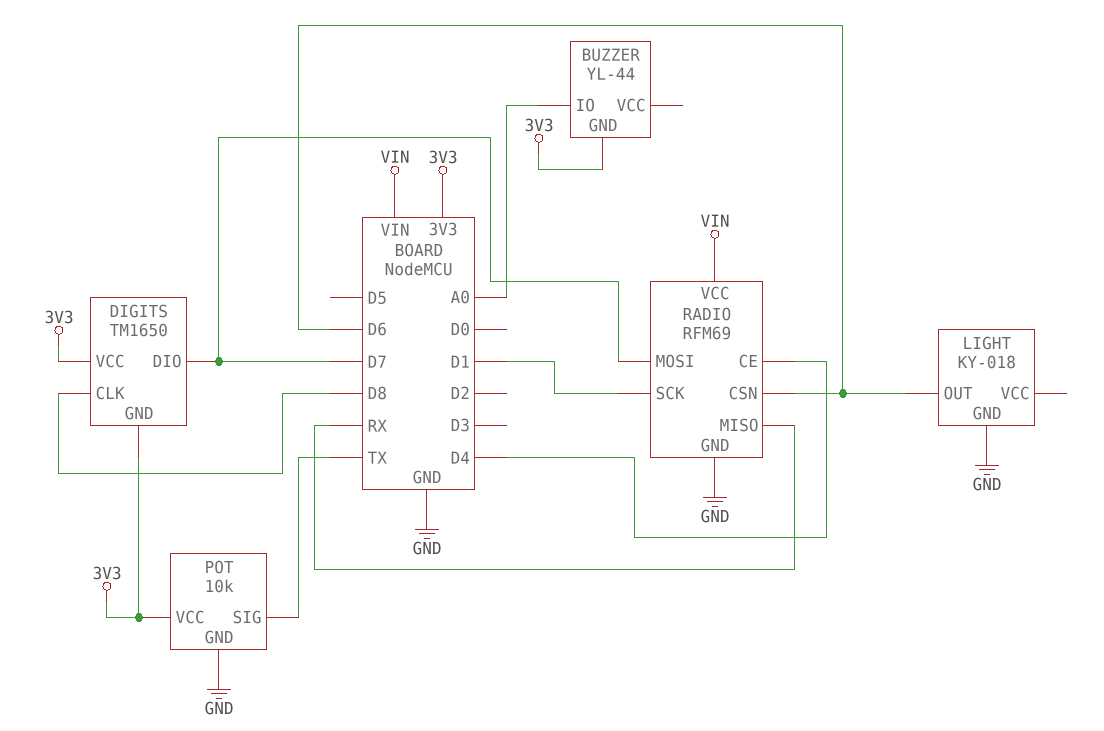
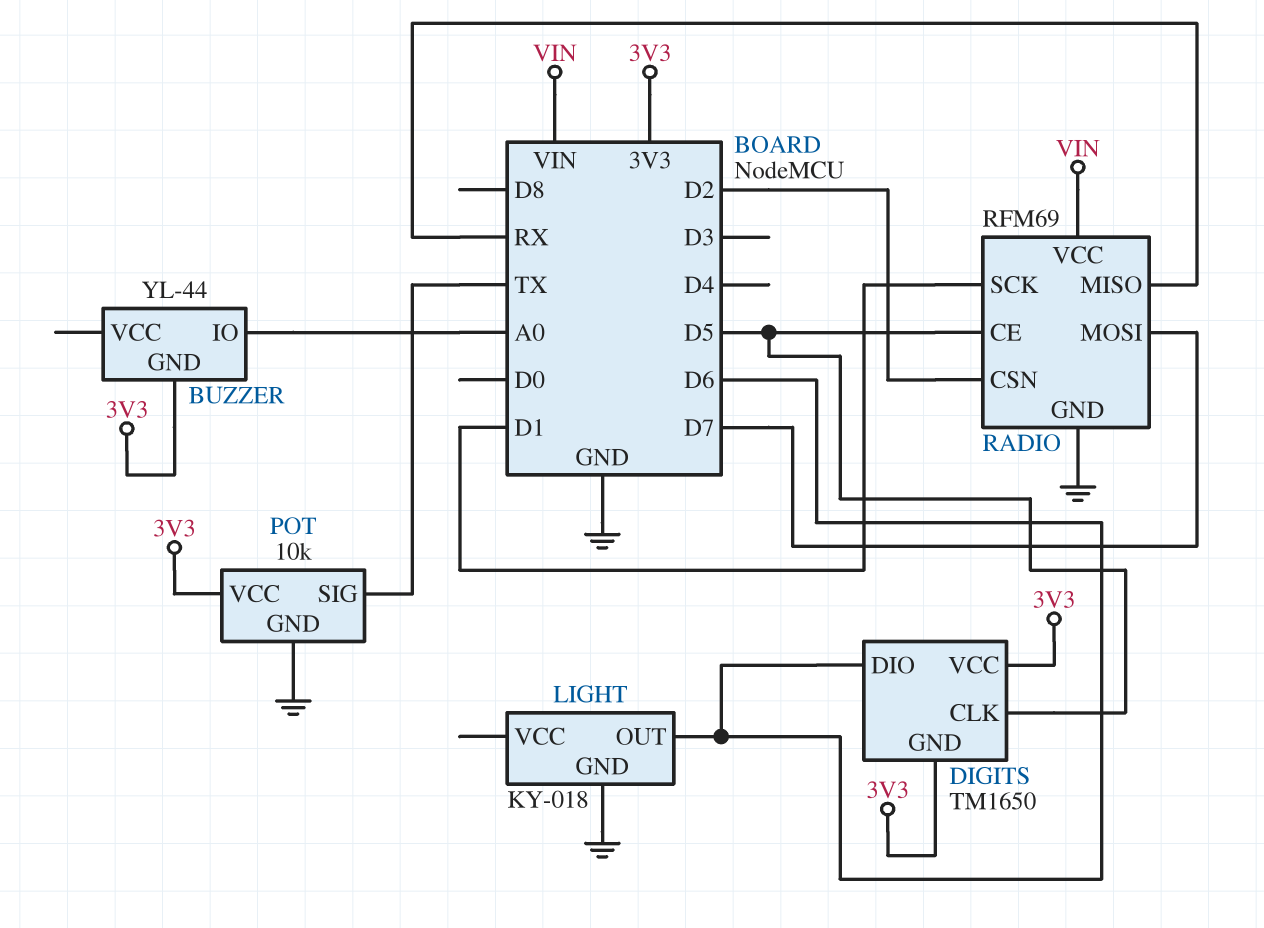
DIGITS pin CLK: D8 -> D5
DIGITS pin DIO: D7 -> D6
RADIO pin CE: D4 -> D5
RADIO pin CSN: D6 -> D2

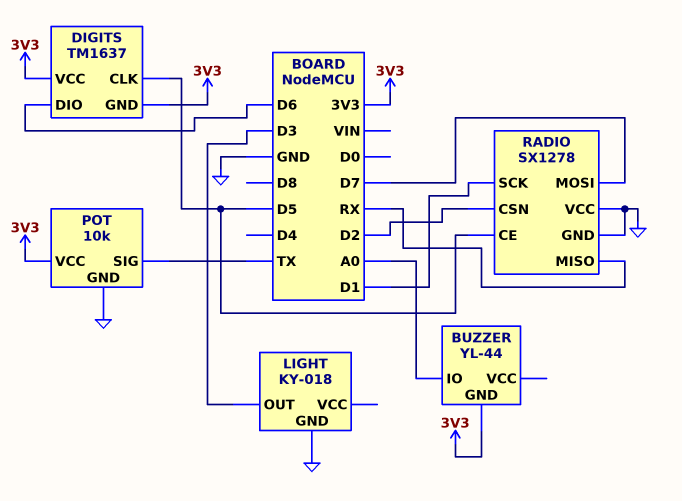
DIGITS: TM1650 -> TM1637
LIGHT pin OUT: D6 -> D3
RADIO: RFM69 -> SX1278
RADIO pin VCC: VIN -> GND

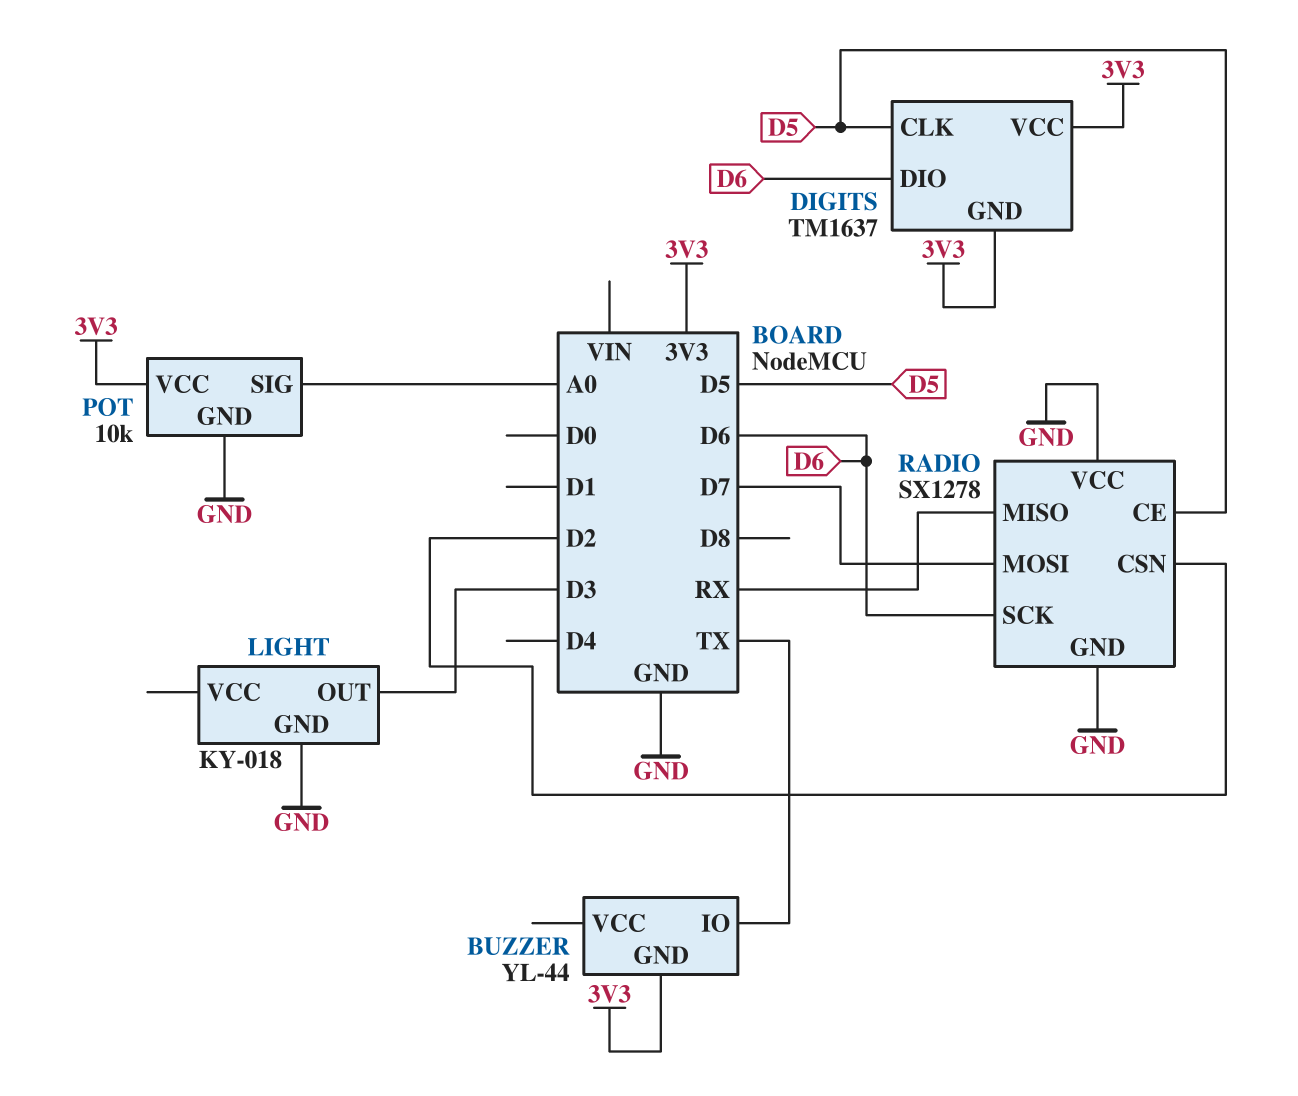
BUZZER pin IO: A0 -> TX
POT pin SIG: TX -> A0
RADIO pin SCK: D1 -> D6

